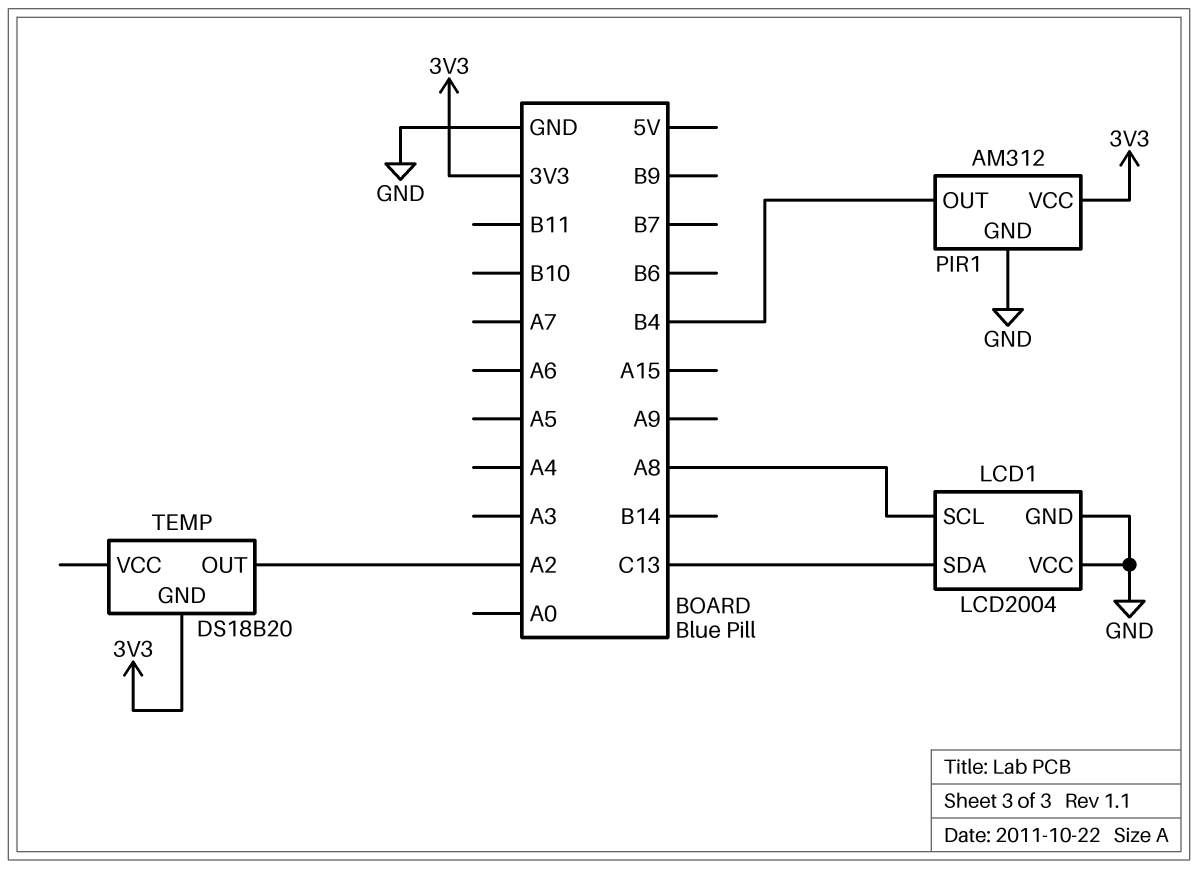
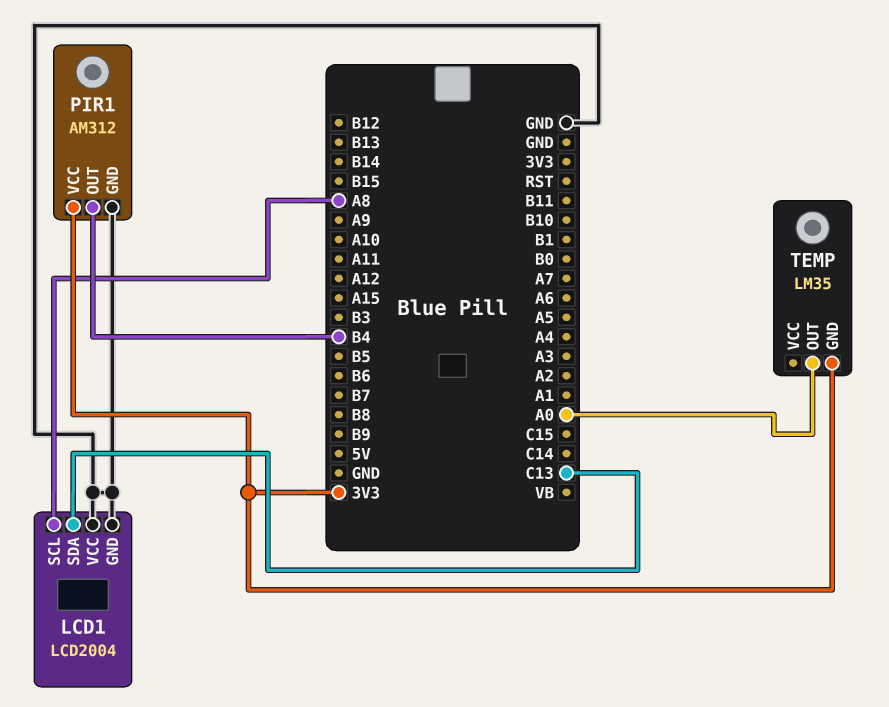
TEMP: DS18B20 -> LM35
TEMP pin OUT: A2 -> A0

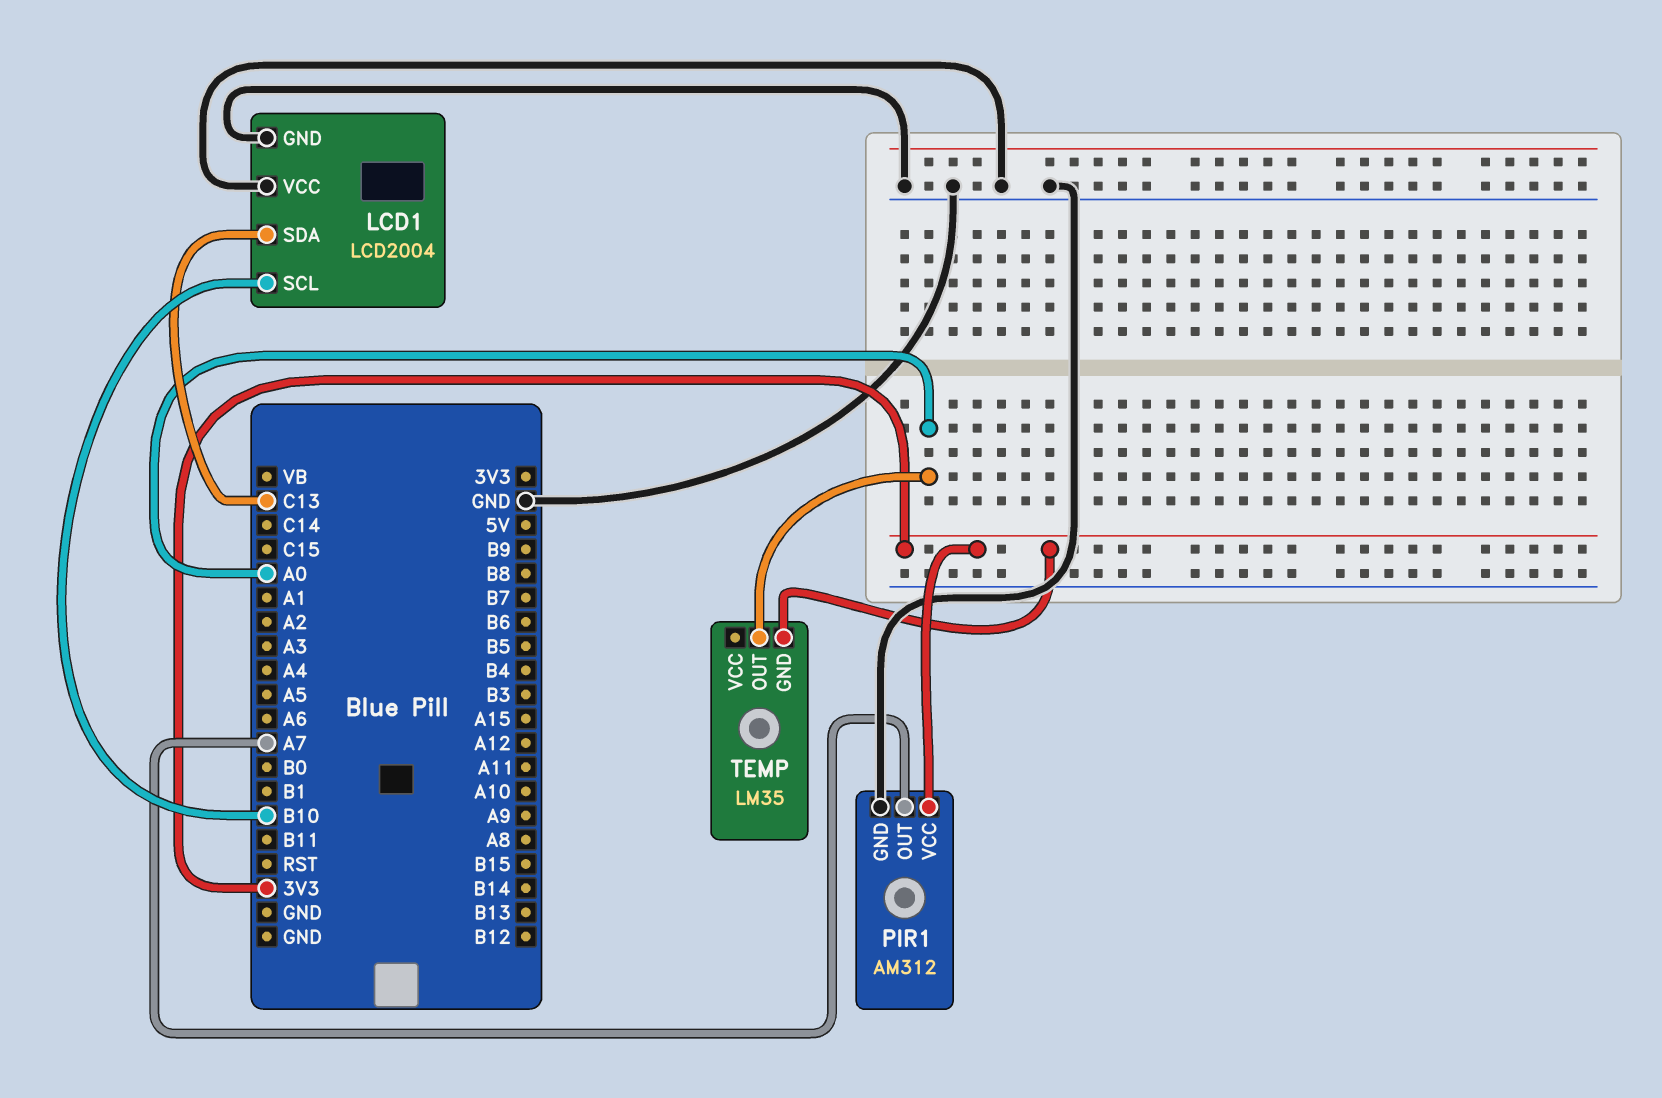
LCD1 pin SCL: A8 -> B10
PIR1 pin OUT: B4 -> A7

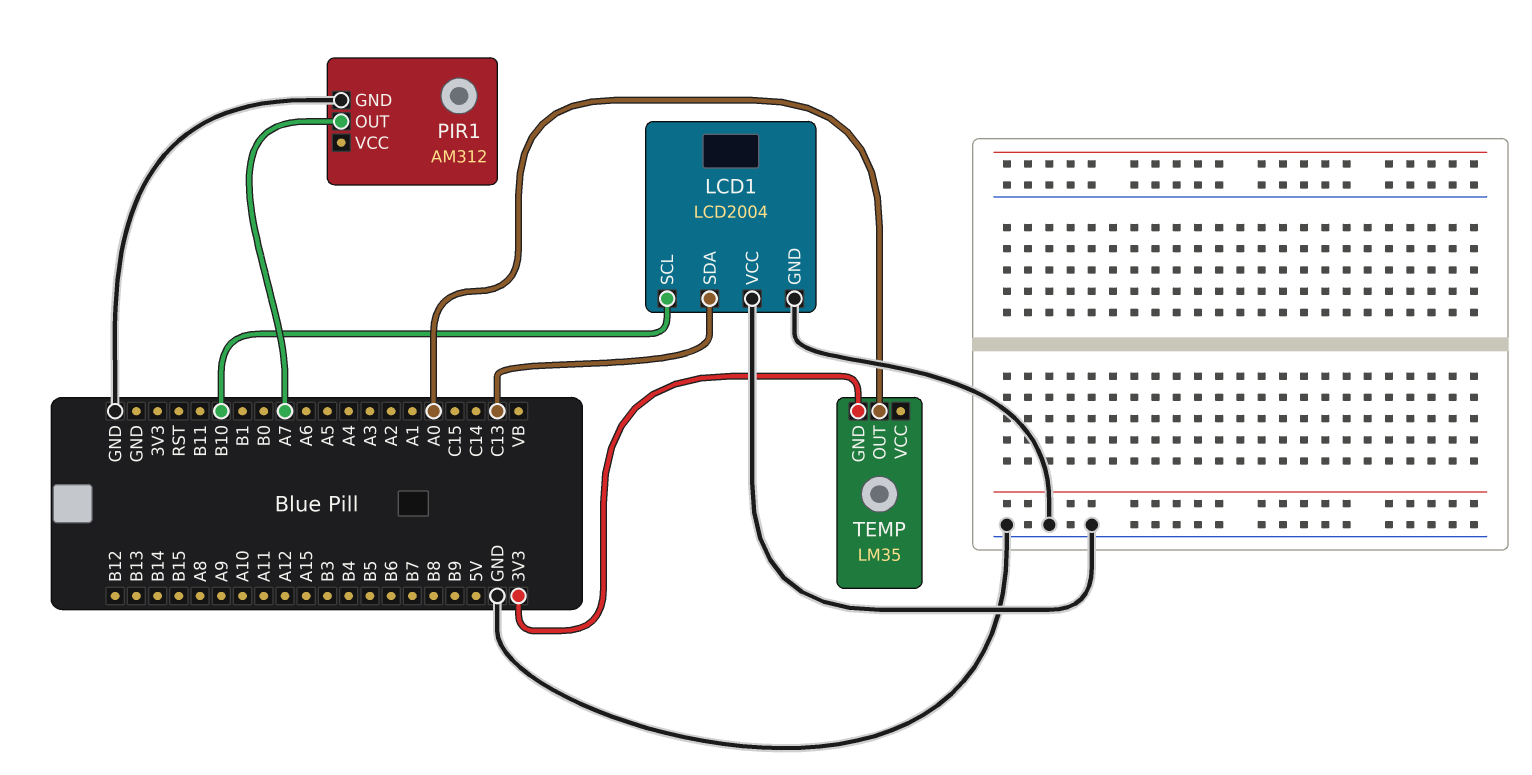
PIR1 pin VCC: 3V3 -> none

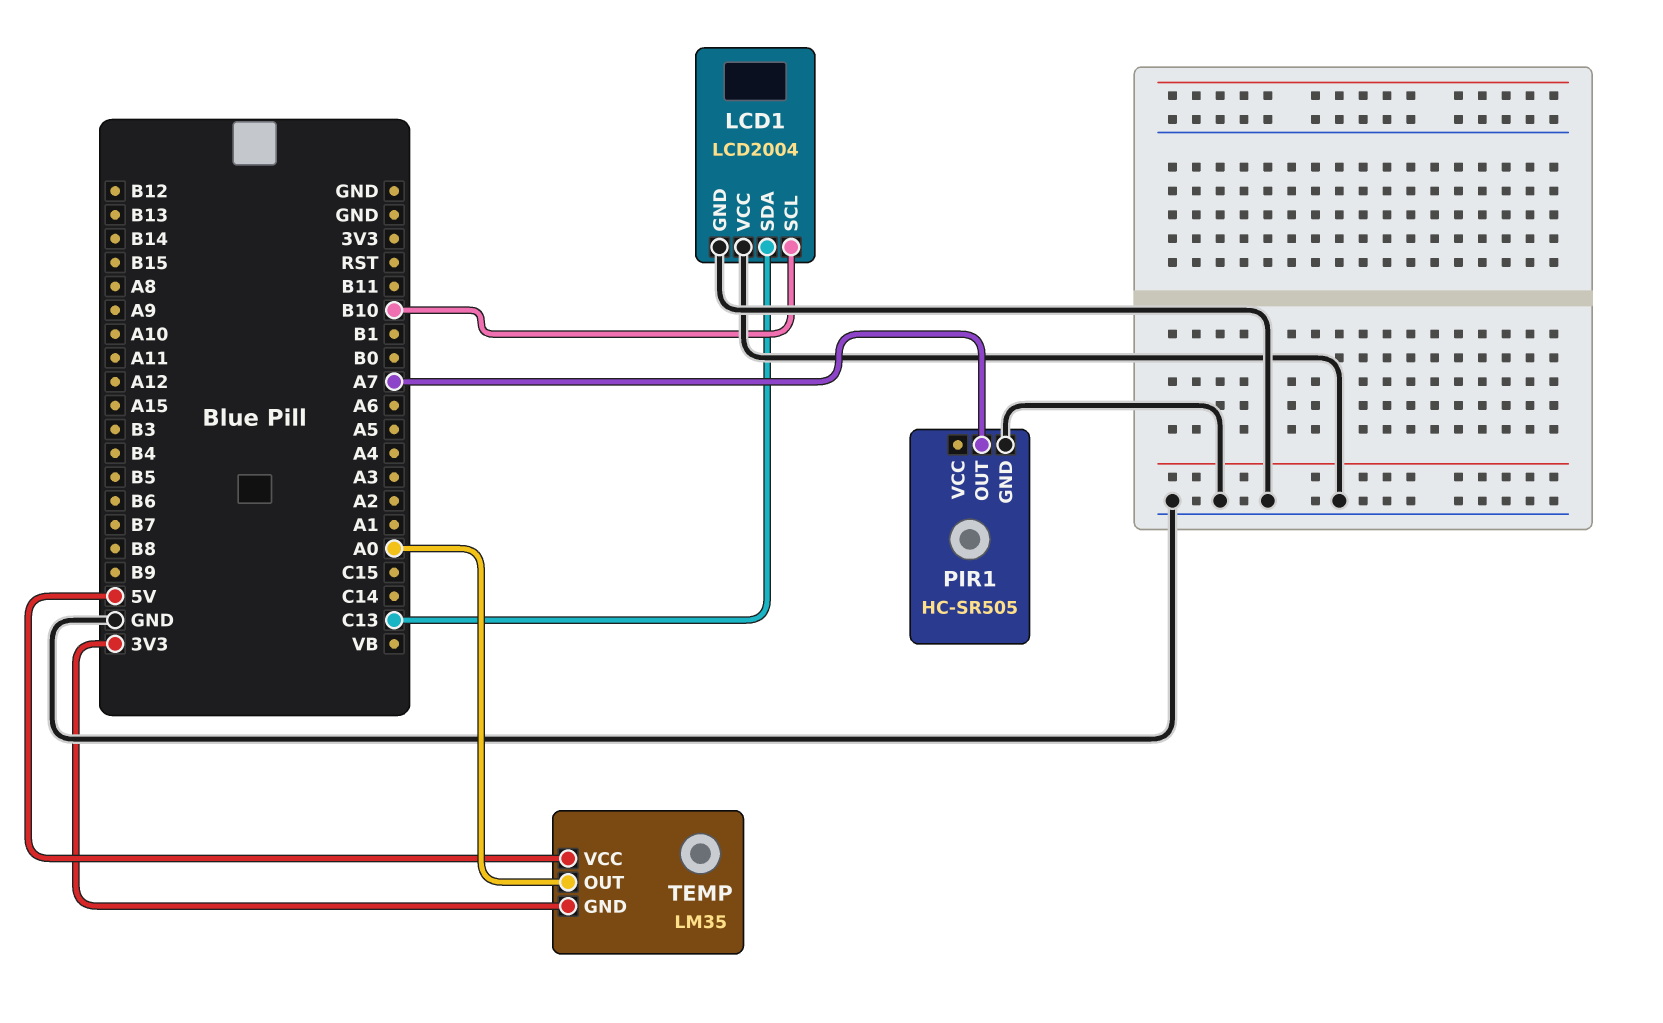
PIR1: AM312 -> HC-SR505
TEMP pin VCC: none -> 5V

